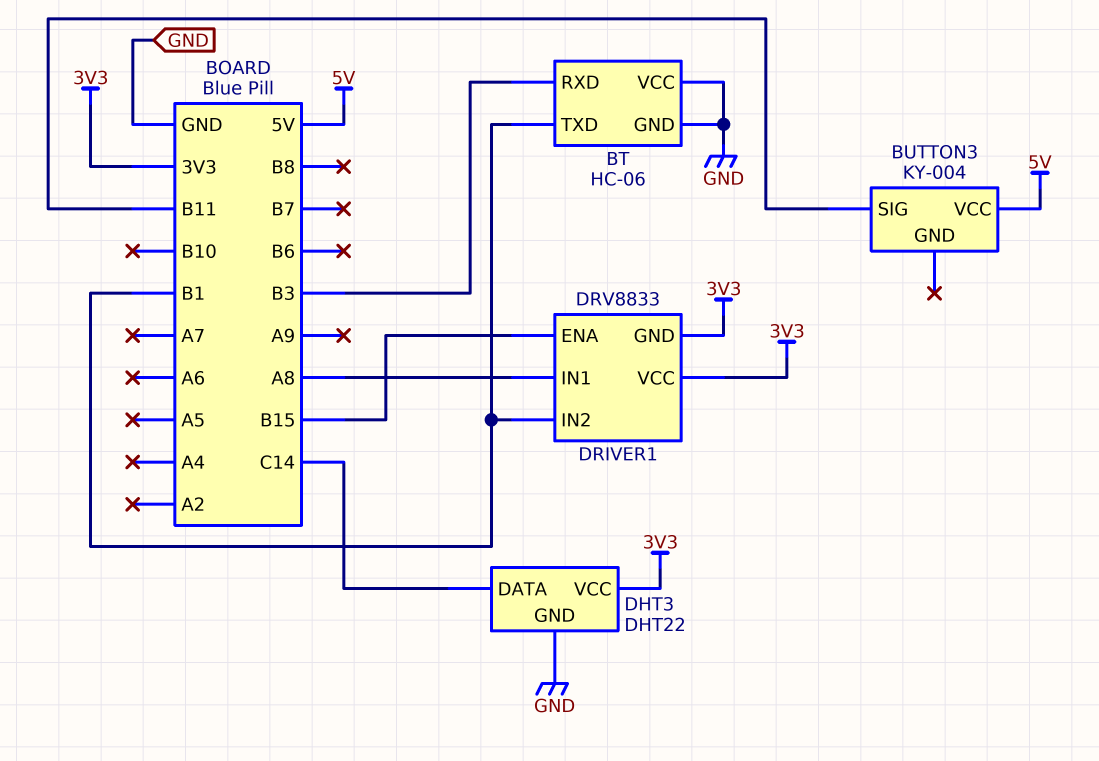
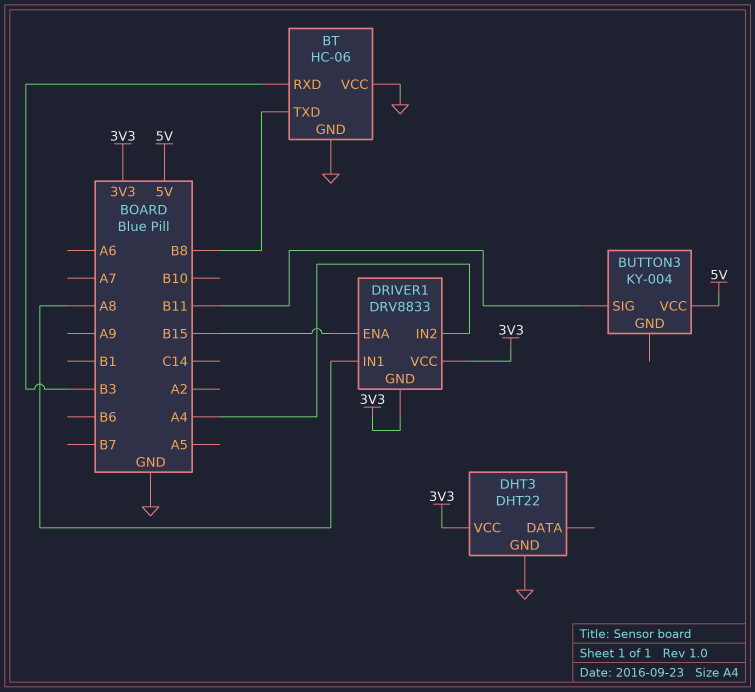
BT pin TXD: B1 -> B8
DHT3 pin DATA: C14 -> none
DRIVER1 pin IN2: B1 -> A4

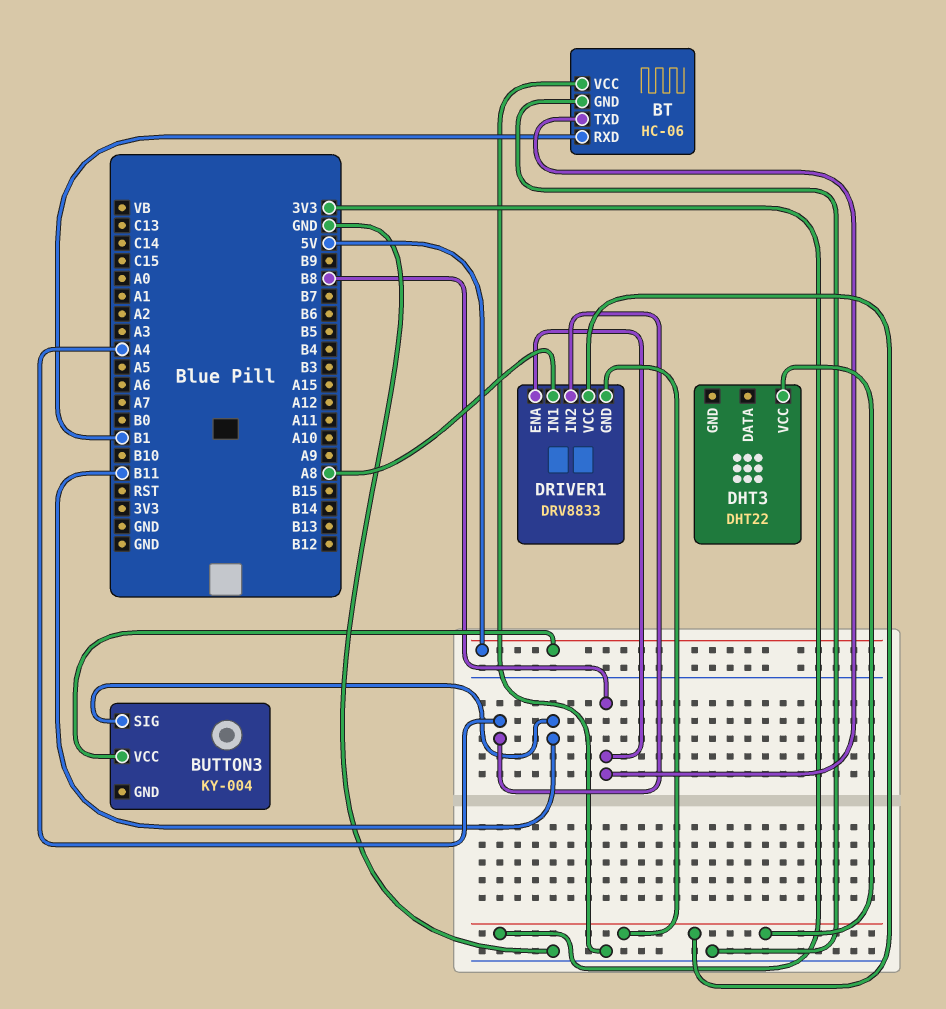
BT pin RXD: B3 -> B1
DHT3 pin GND: GND -> none
DRIVER1 pin ENA: B15 -> B8

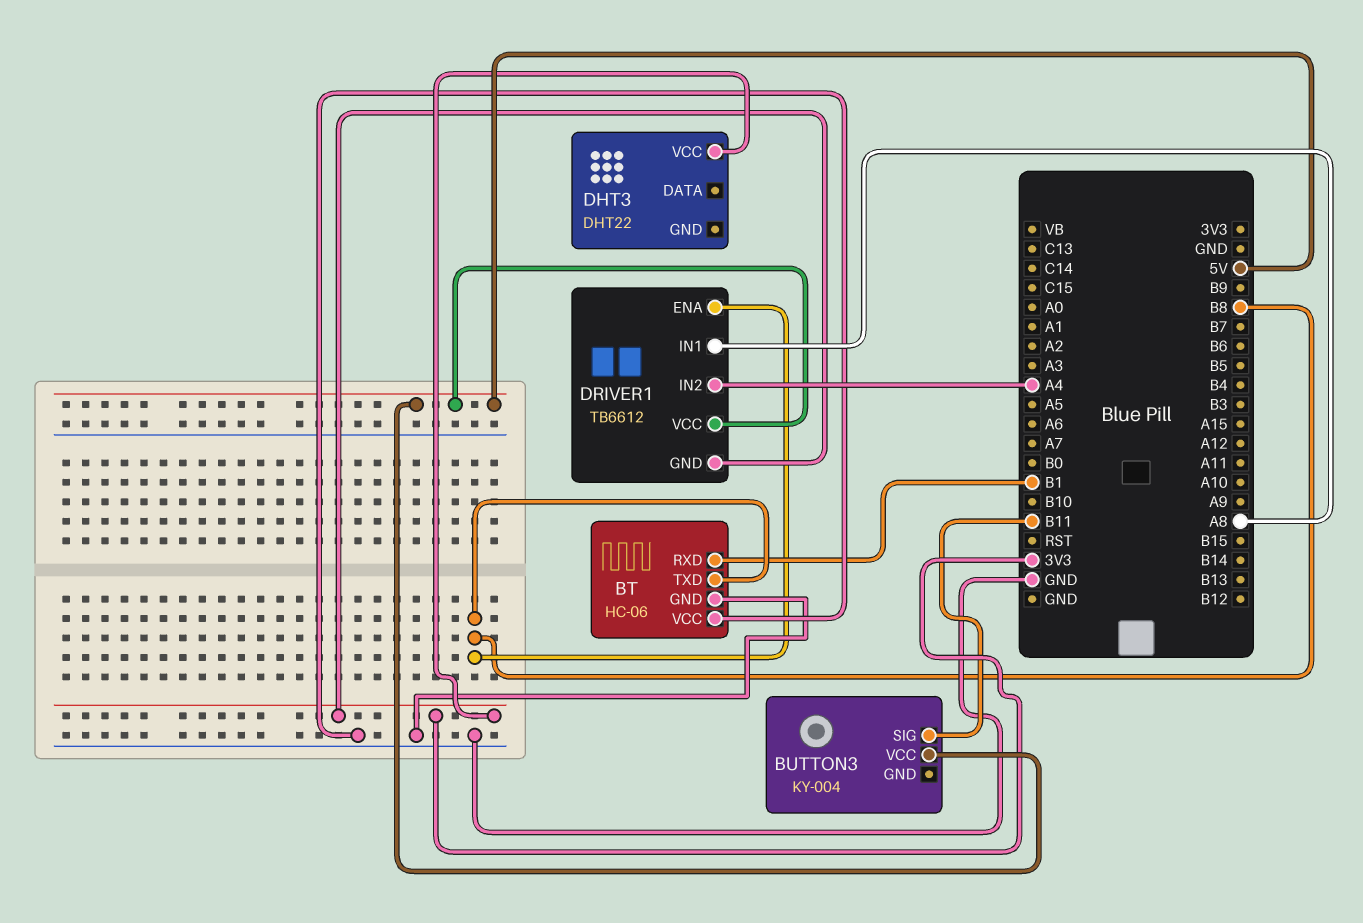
DRIVER1: DRV8833 -> TB6612
DRIVER1 pin VCC: 3V3 -> 5V

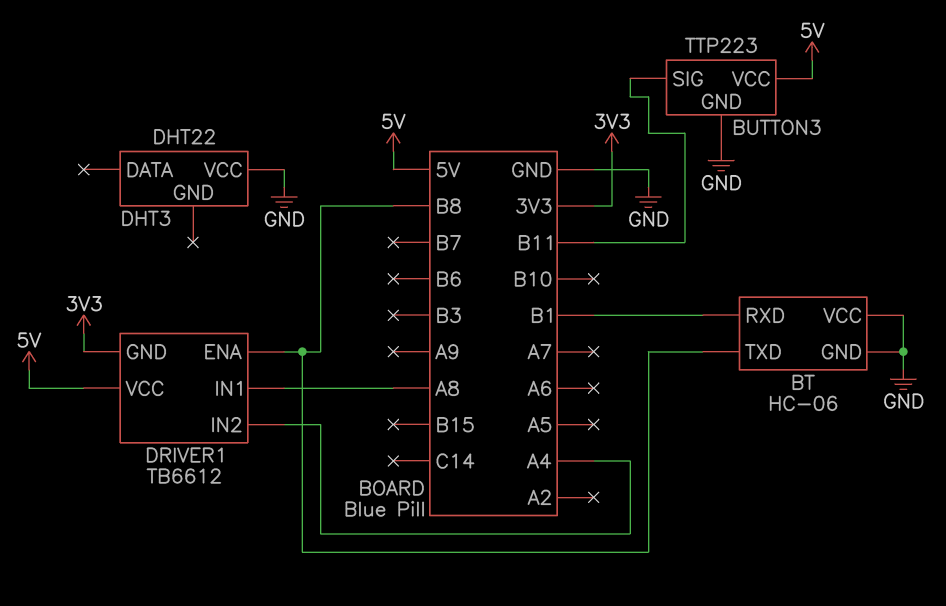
BUTTON3: KY-004 -> TTP223
BUTTON3 pin GND: none -> GND
DHT3 pin VCC: 3V3 -> GND

